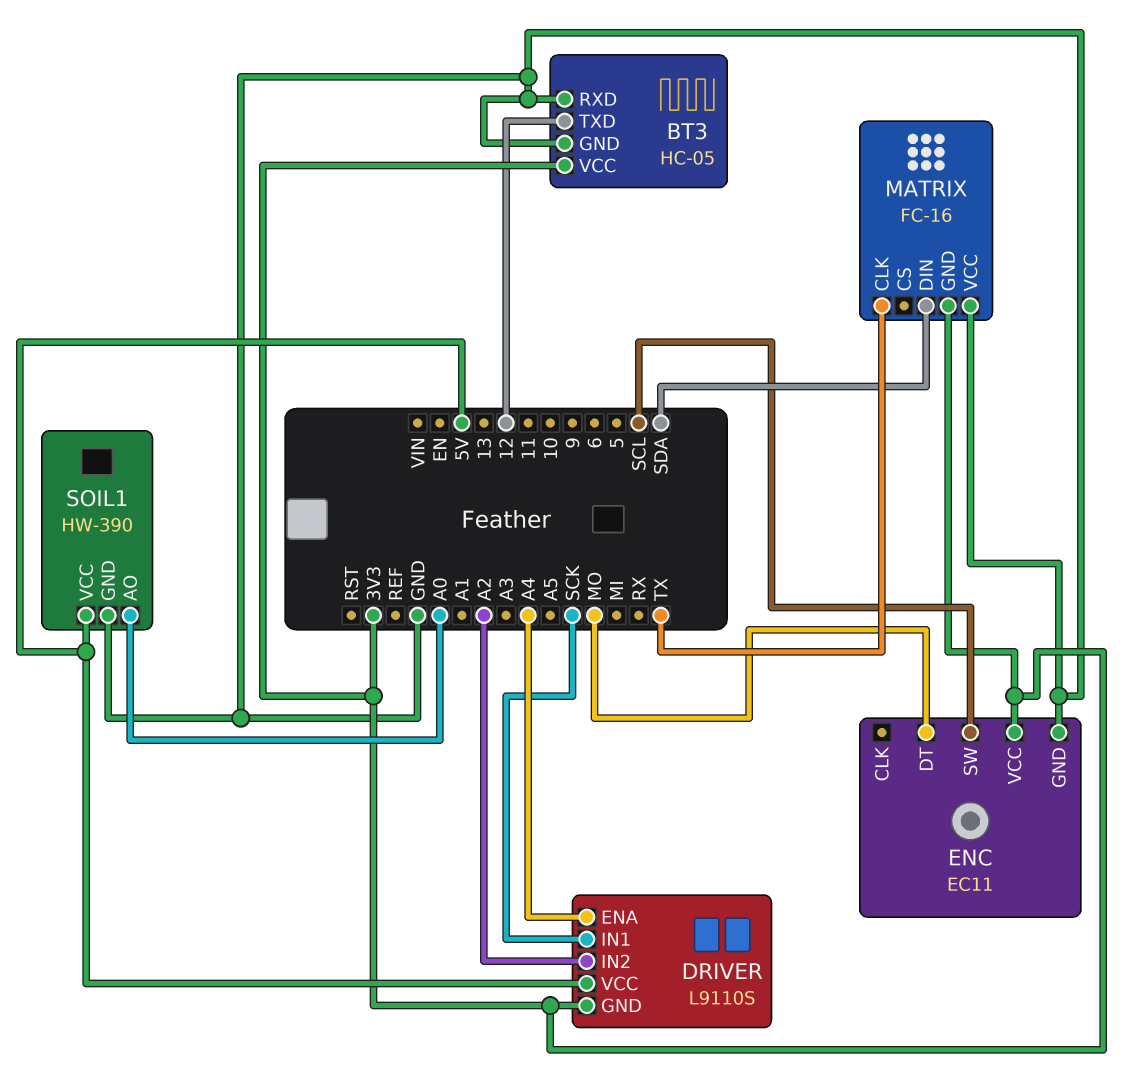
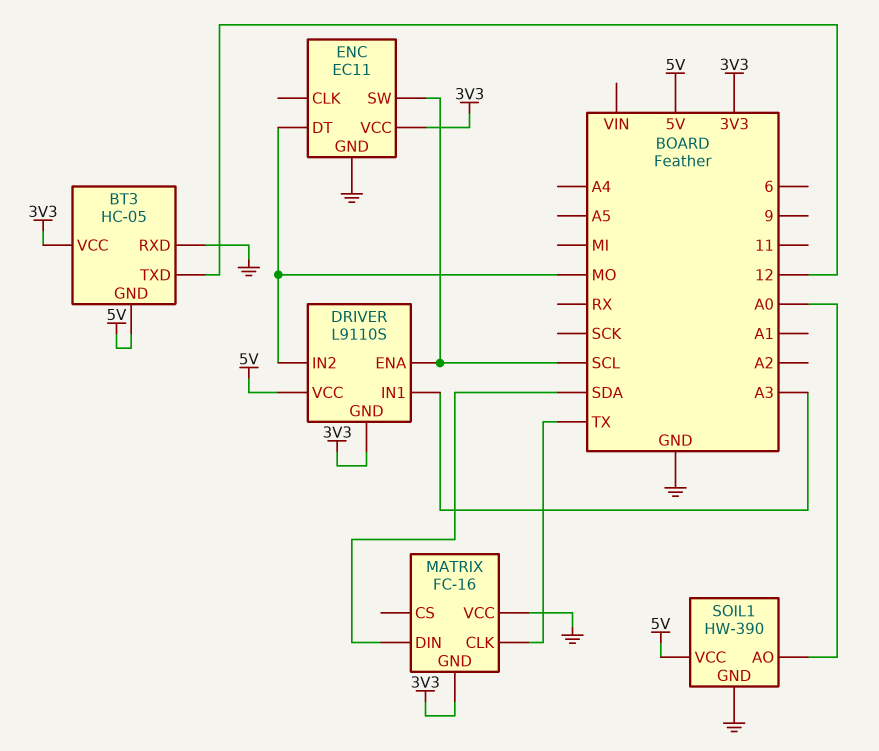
BT3 pin GND: GND -> 5V
DRIVER pin ENA: A4 -> SCL
DRIVER pin IN1: SCK -> A3
DRIVER pin IN2: A2 -> MO

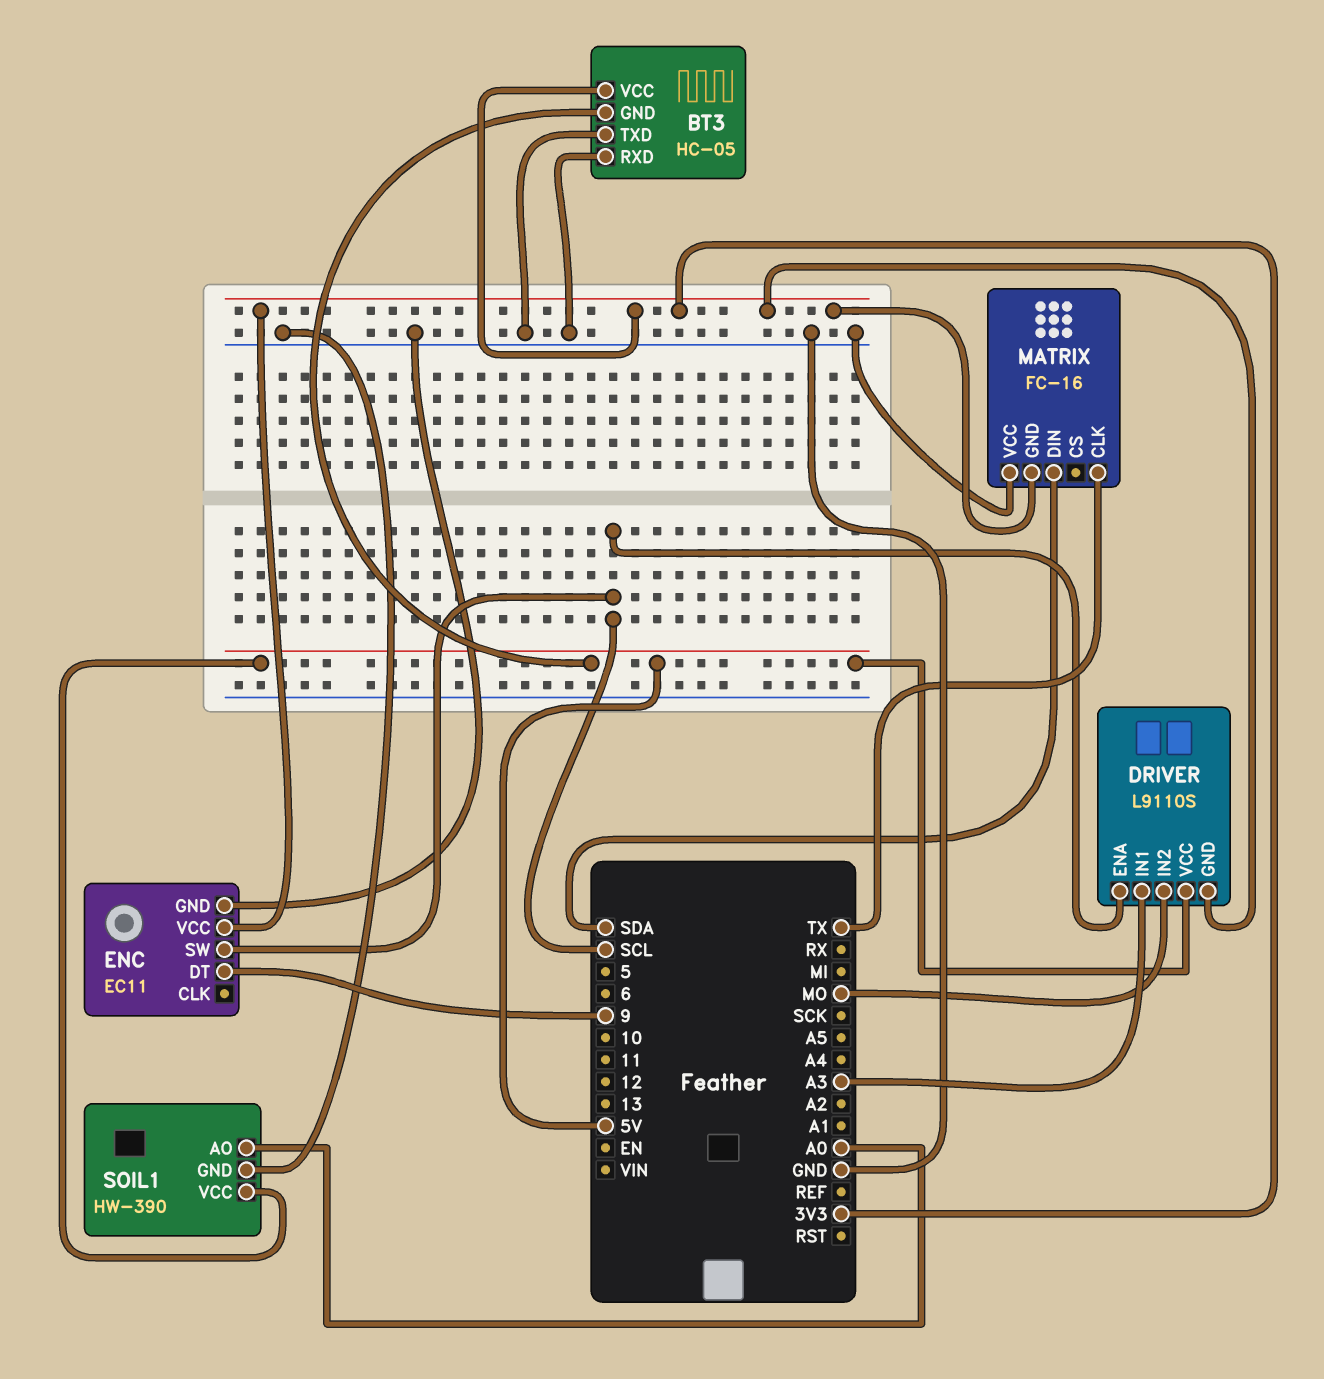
BT3 pin TXD: 12 -> GND
ENC pin DT: MO -> 9

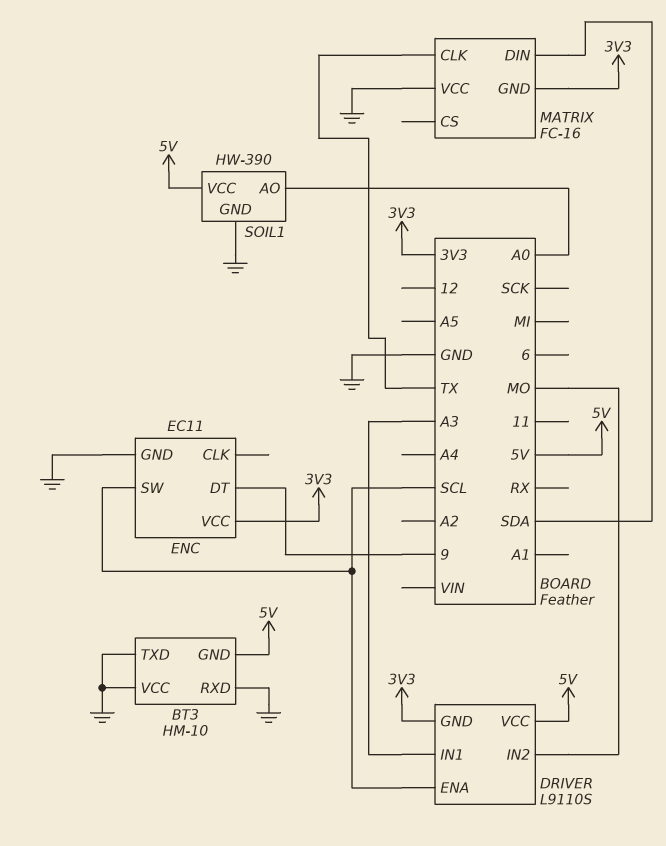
BT3: HC-05 -> HM-10
BT3 pin VCC: 3V3 -> GND

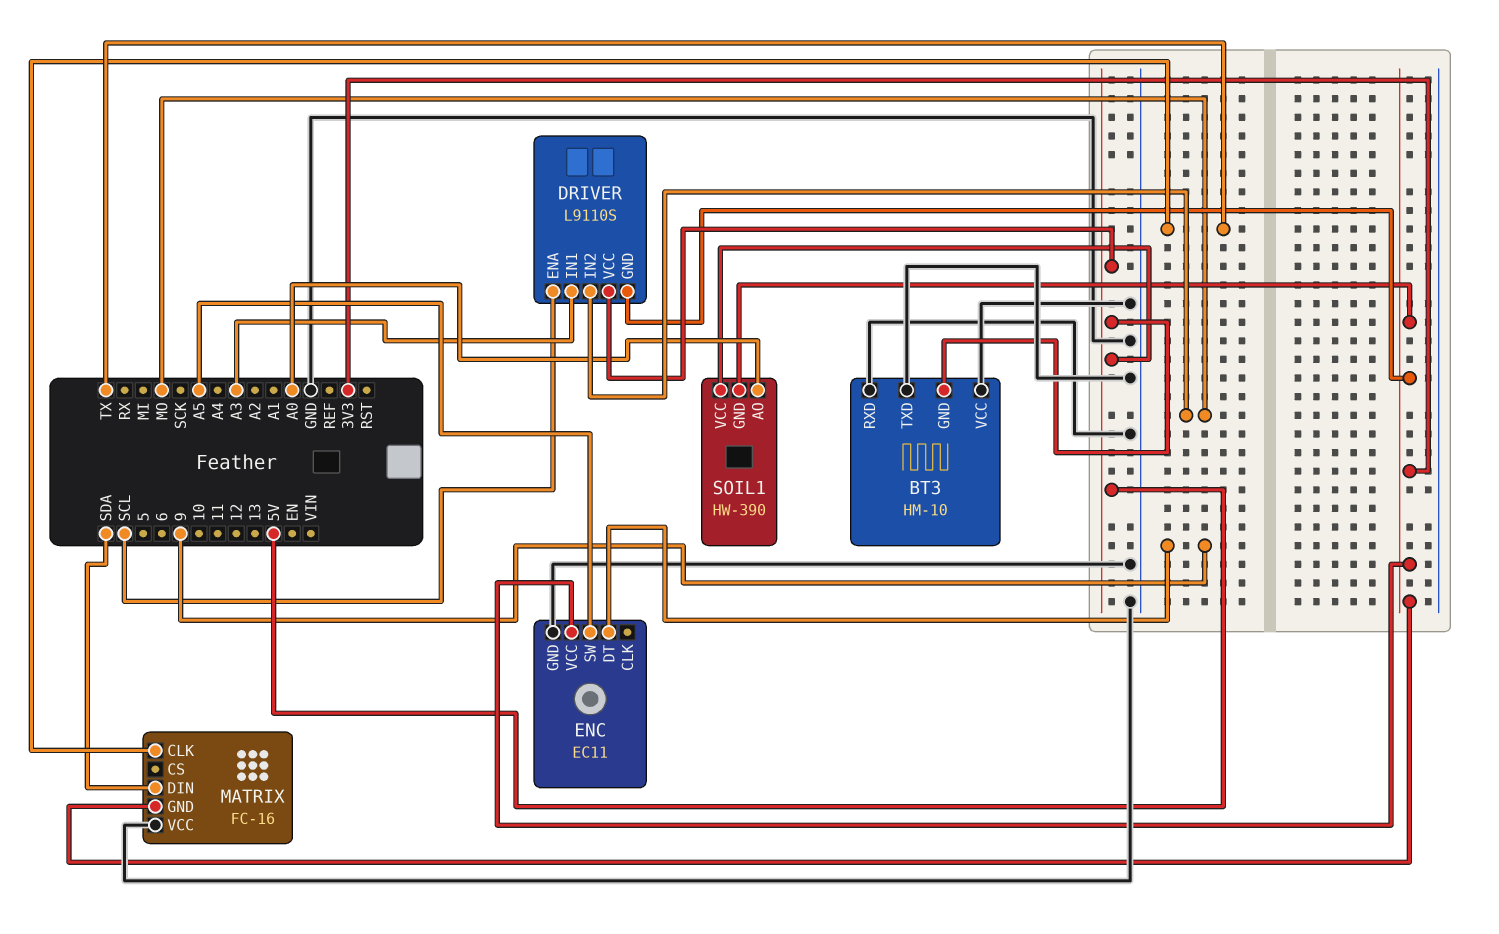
ENC pin SW: SCL -> A5
SOIL1 pin GND: GND -> 3V3

